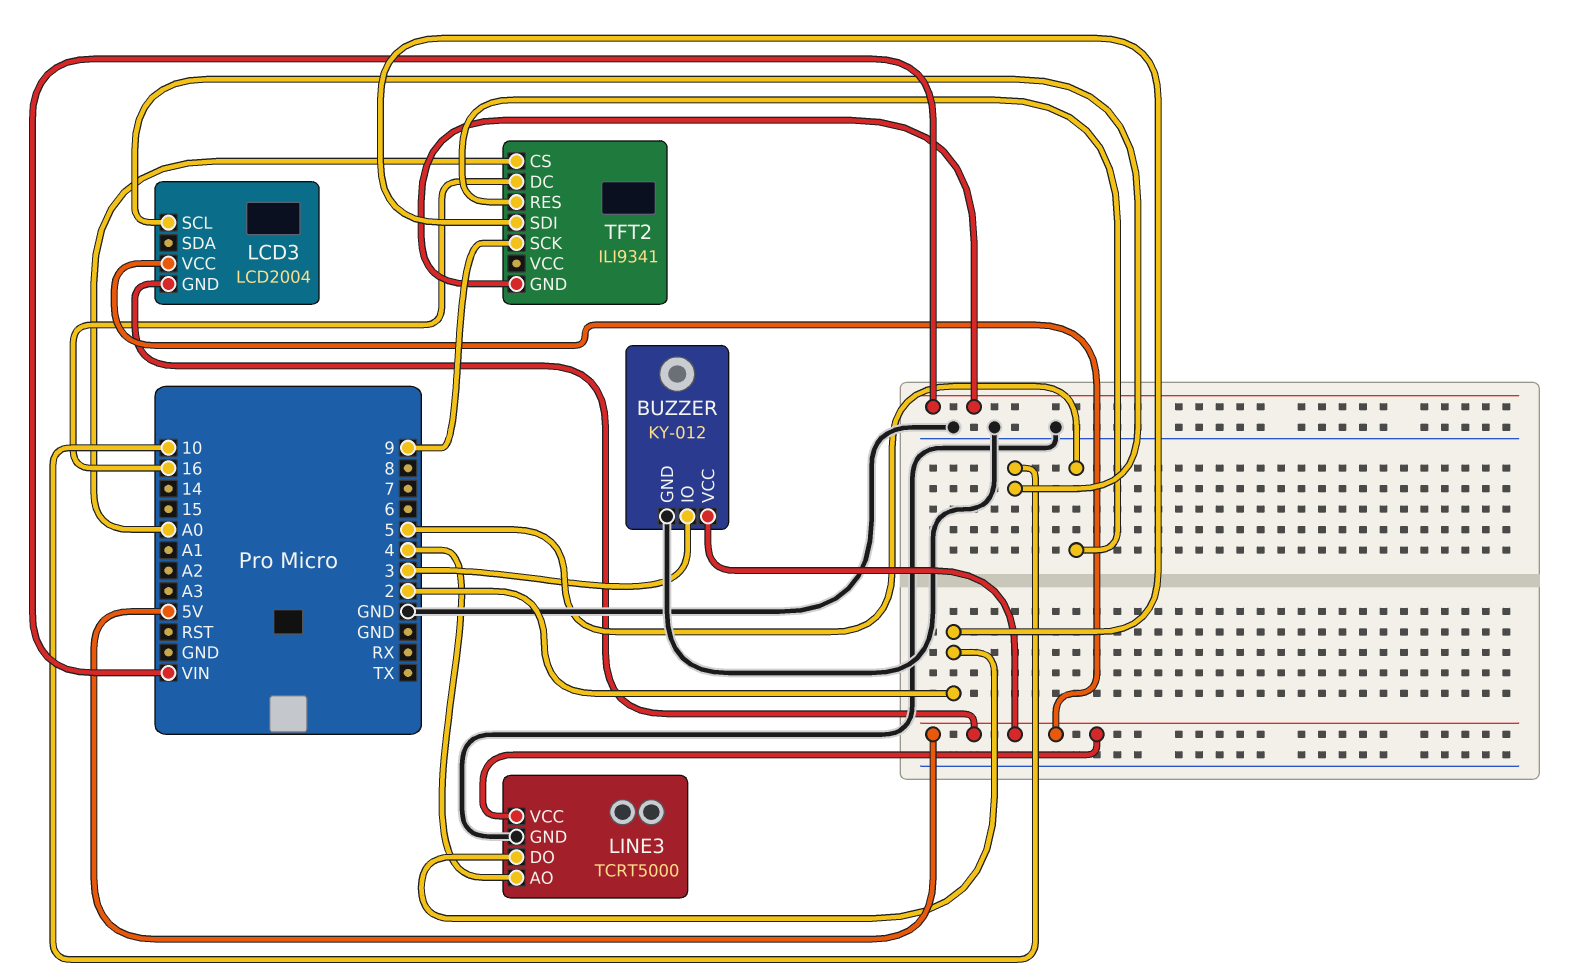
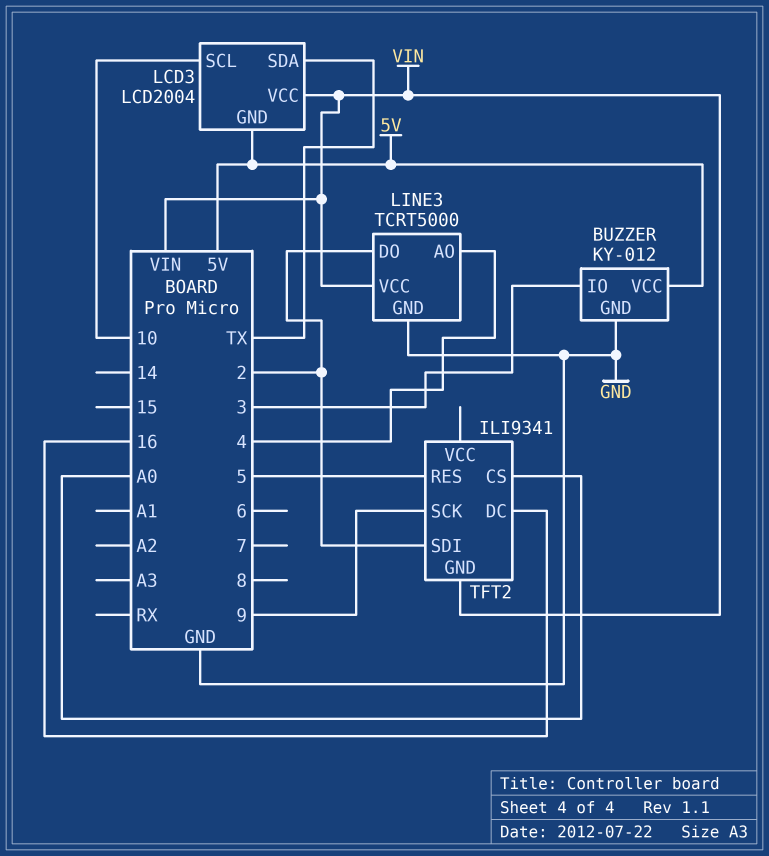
LCD3 pin SDA: none -> TX
LCD3 pin VCC: 5V -> VIN
LINE3 pin VCC: 5V -> VIN

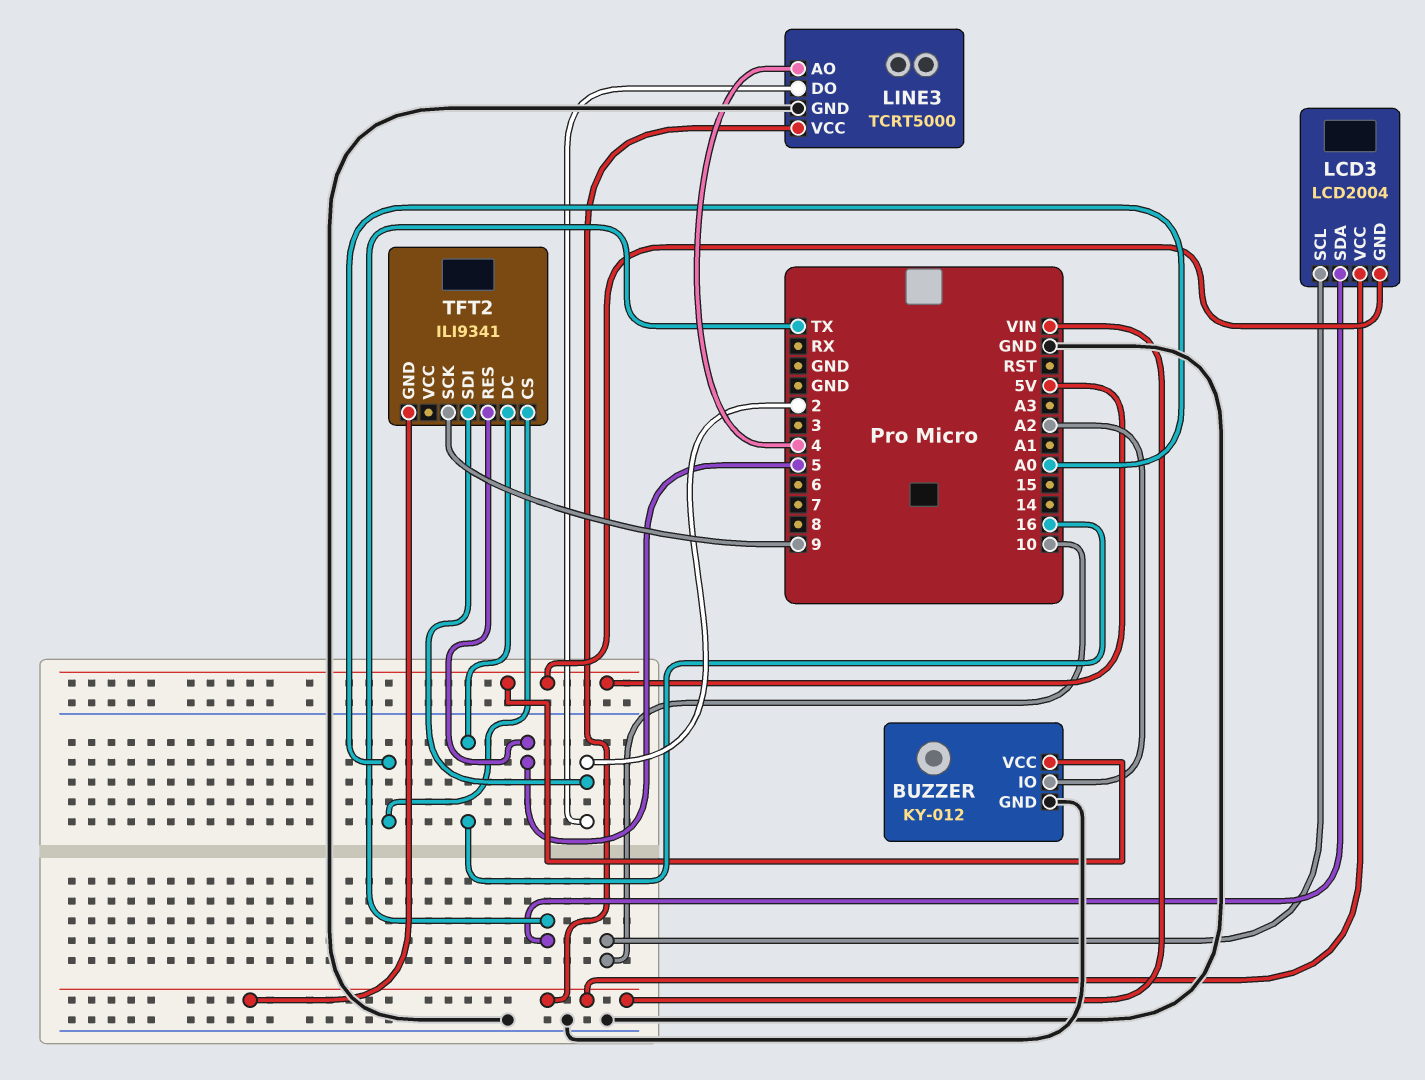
BUZZER pin IO: 3 -> A2

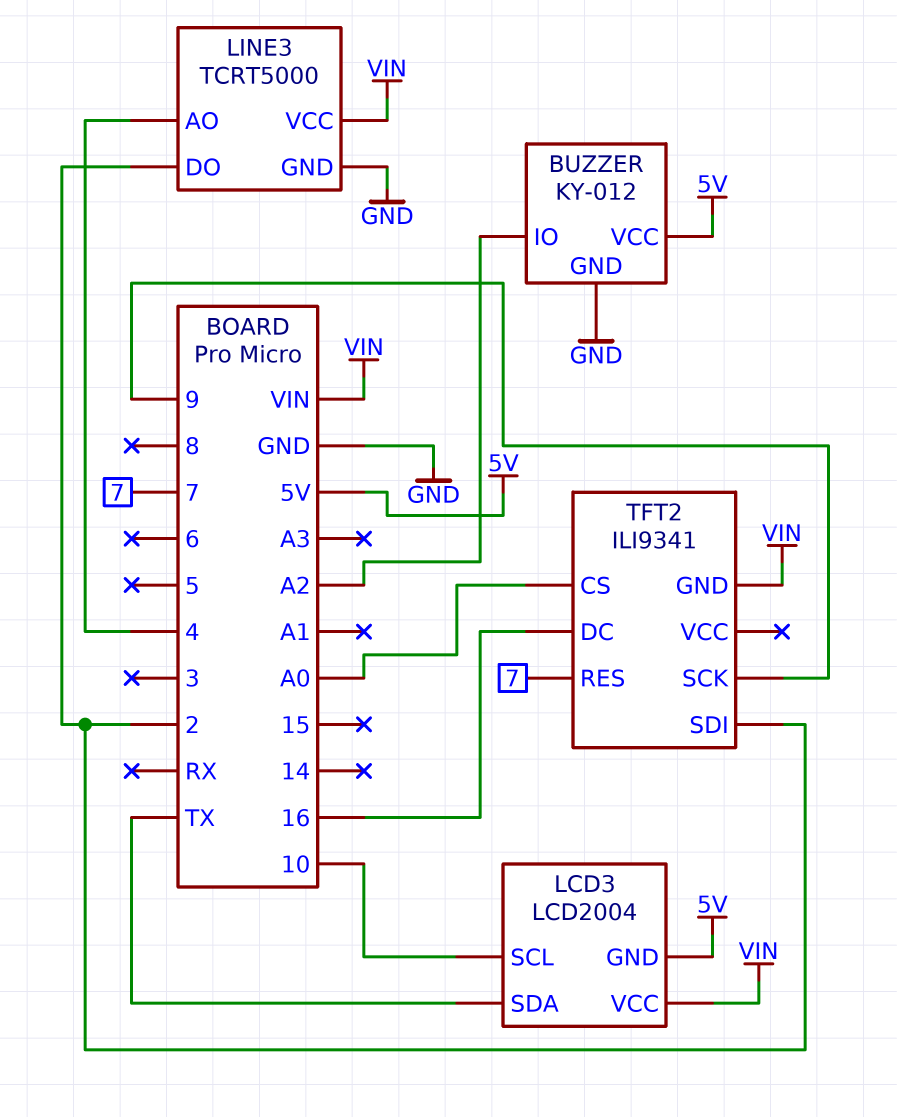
TFT2 pin RES: 5 -> 7

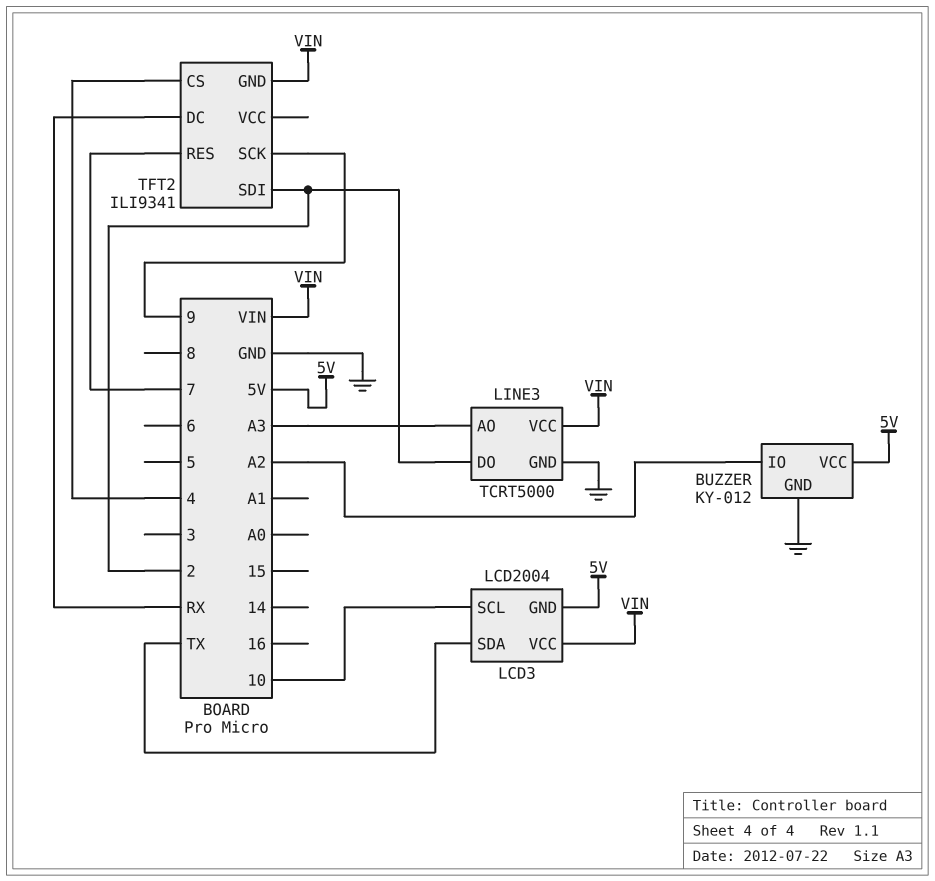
LINE3 pin AO: 4 -> A3
TFT2 pin CS: A0 -> 4
TFT2 pin DC: 16 -> RX

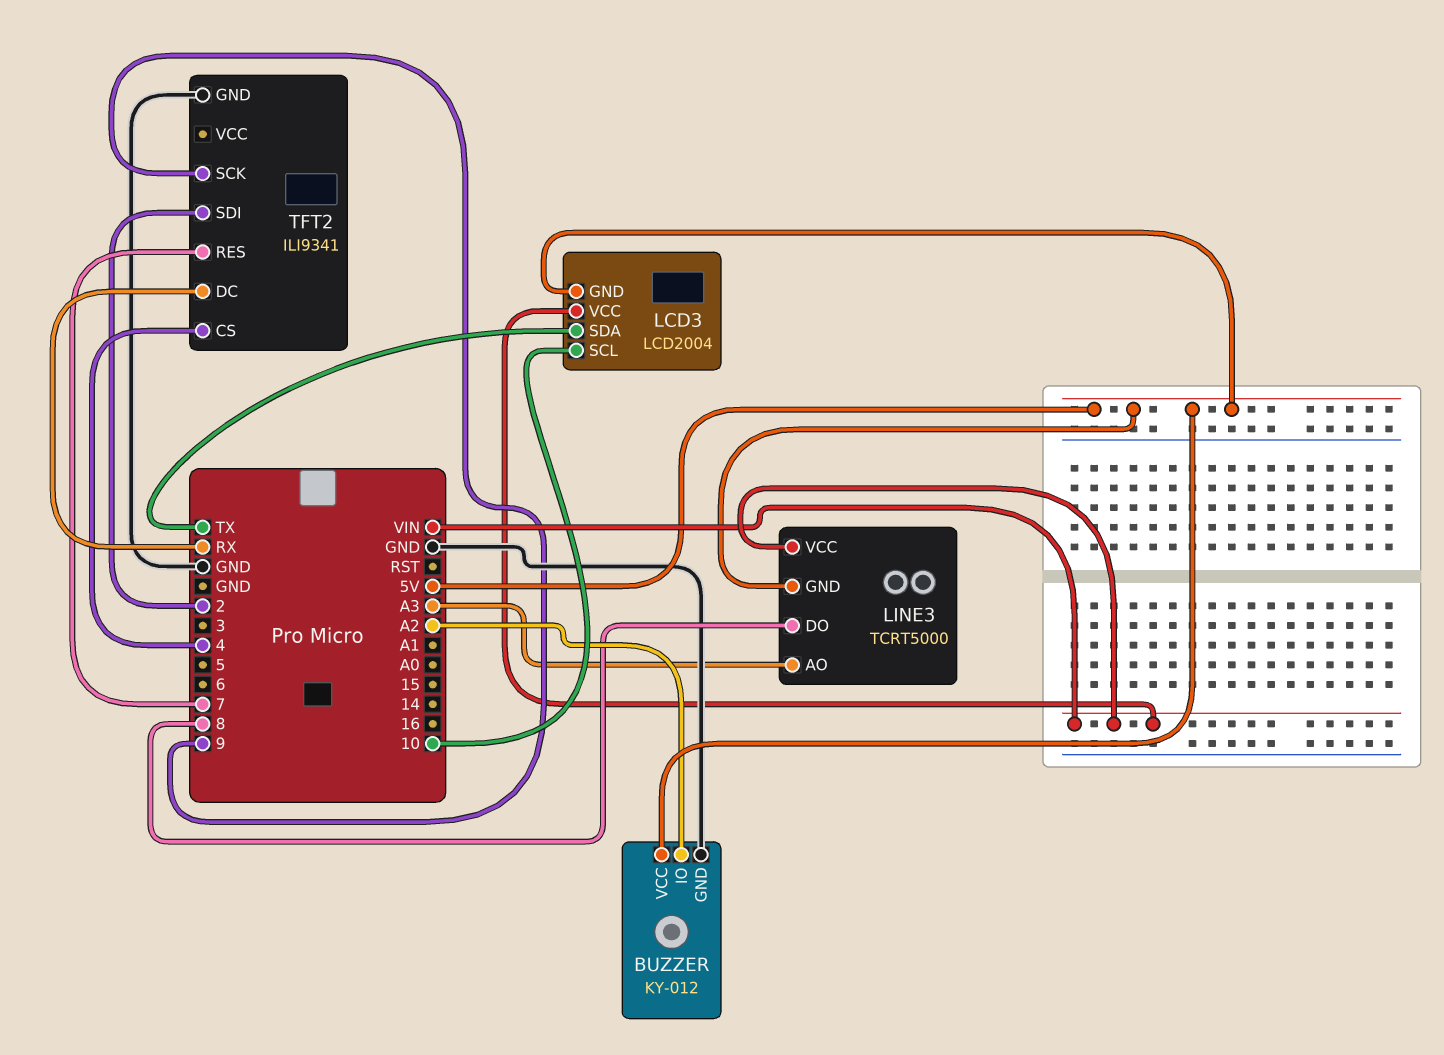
LINE3 pin DO: 2 -> 8
LINE3 pin GND: GND -> 5V
TFT2 pin GND: VIN -> GND

